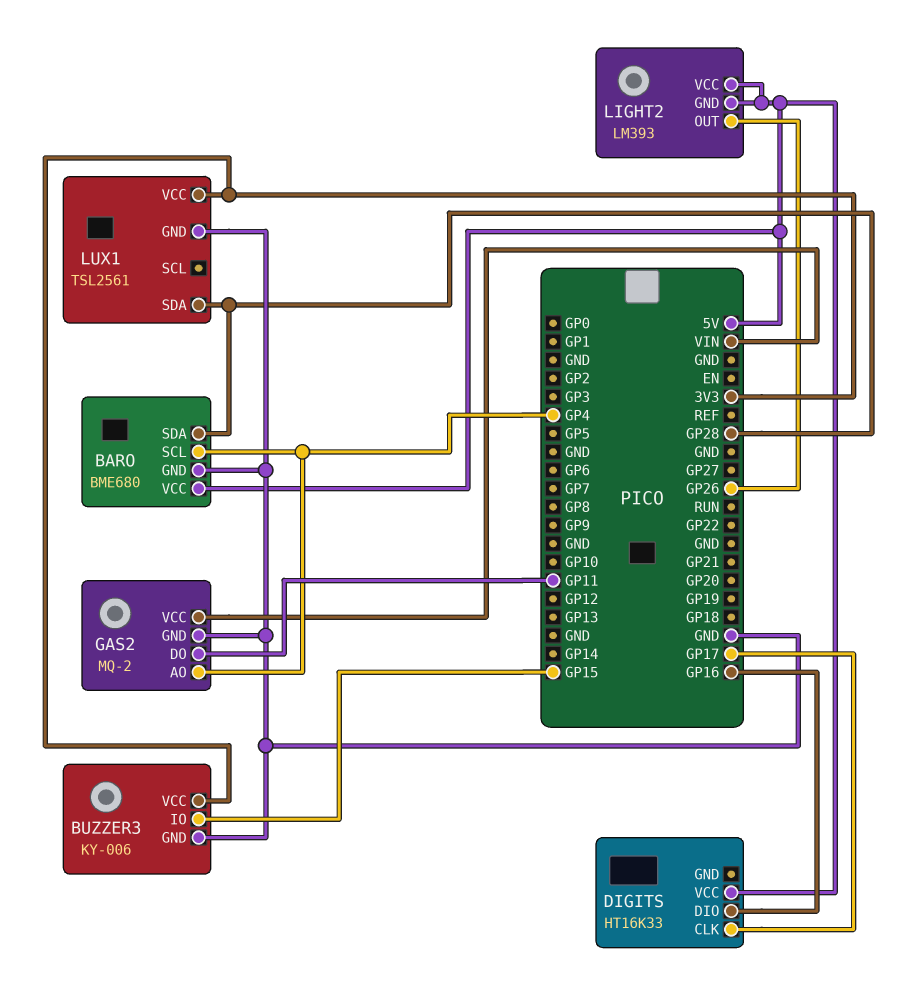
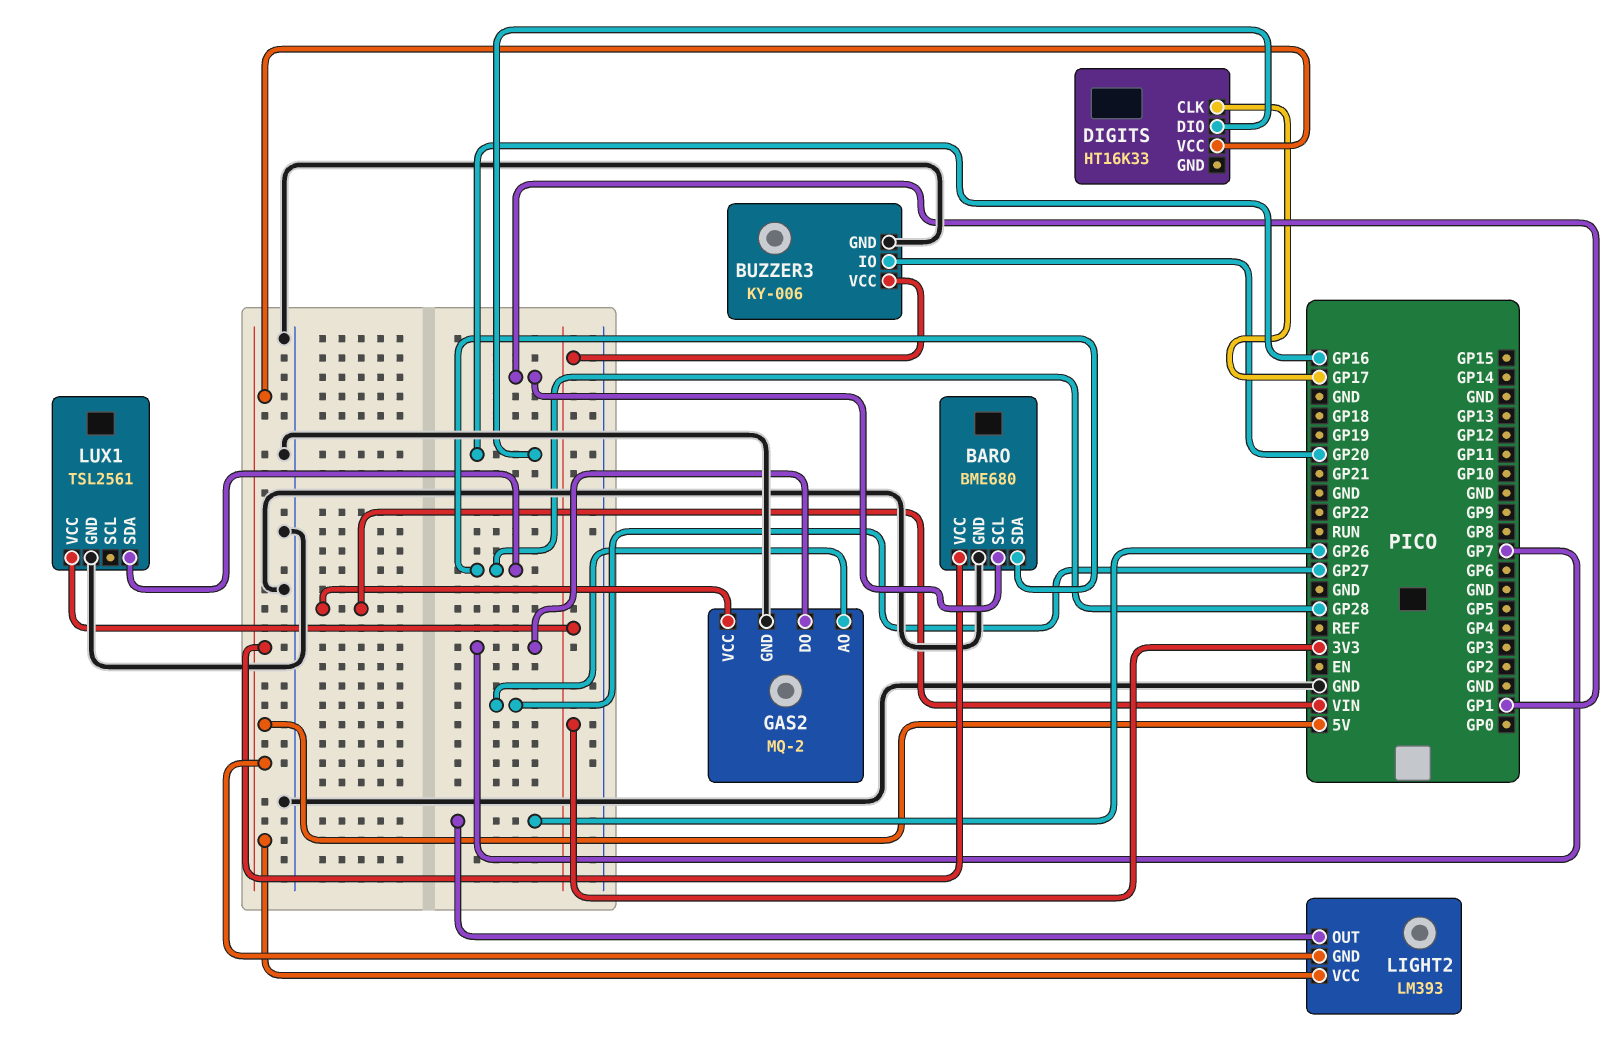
BARO pin SCL: GP4 -> GP1
BUZZER3 pin IO: GP15 -> GP20
GAS2 pin AO: GP4 -> GP27
GAS2 pin DO: GP11 -> GP7

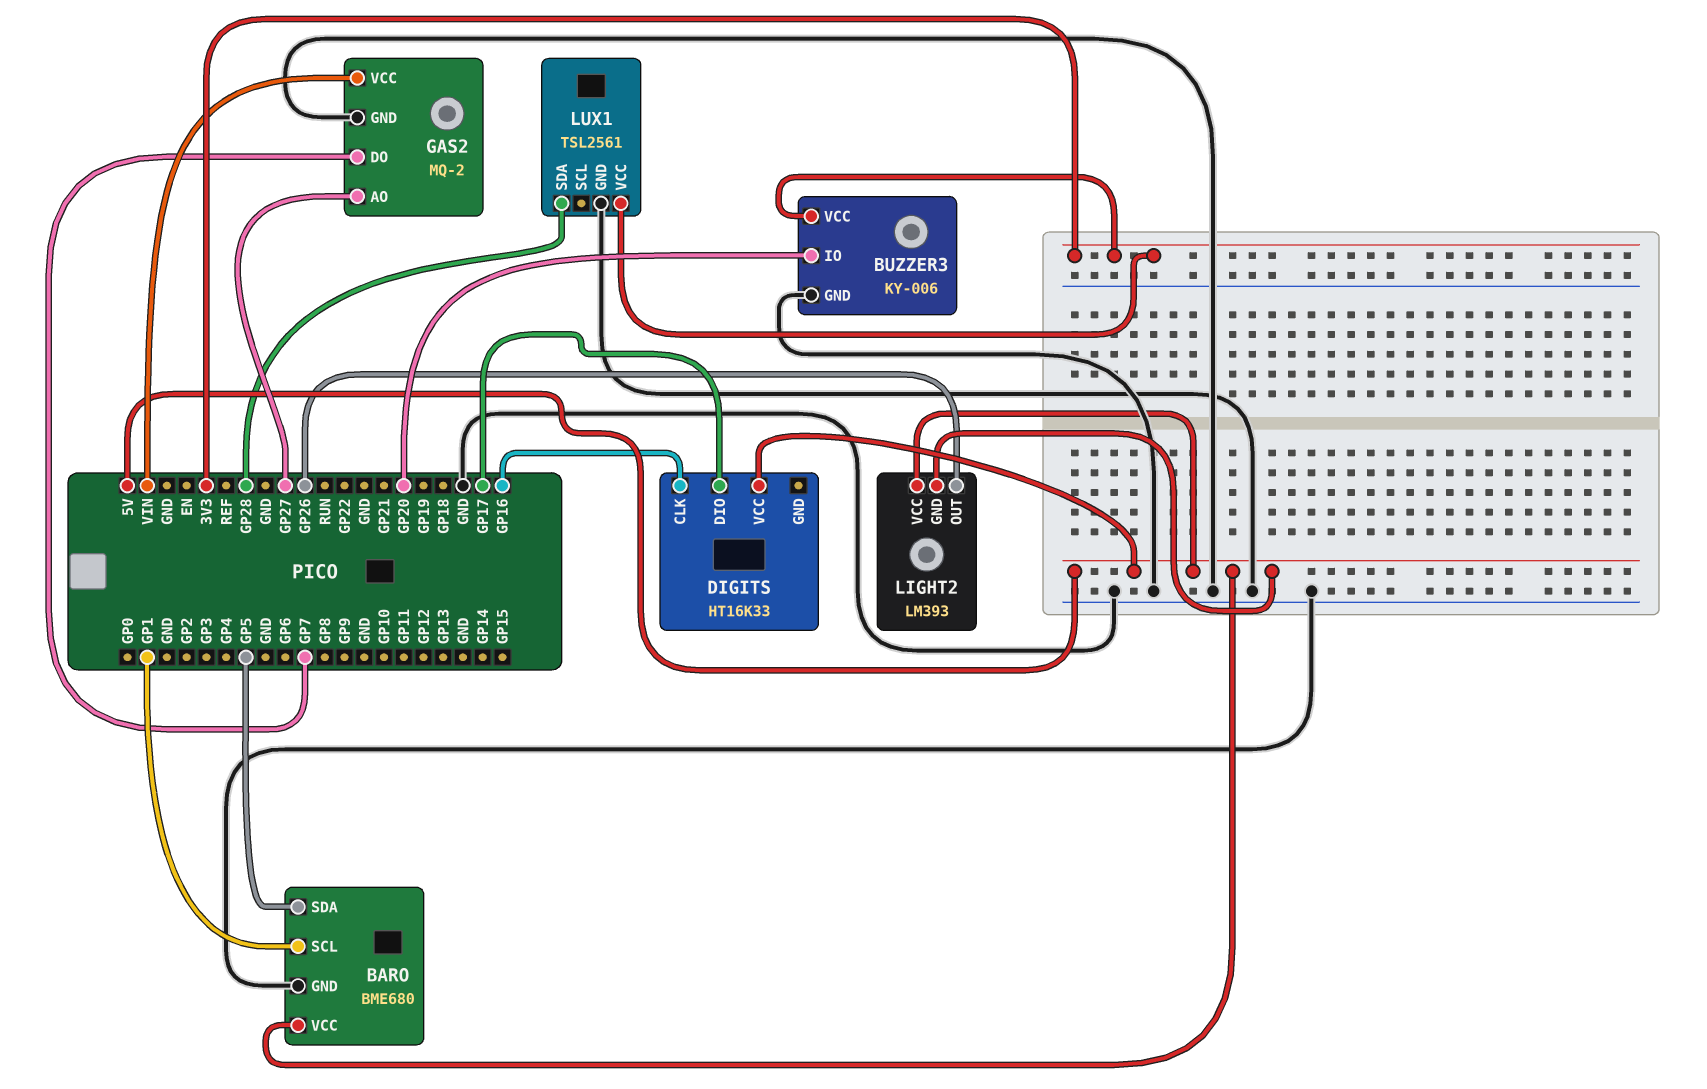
BARO pin SDA: GP28 -> GP5
DIGITS pin CLK: GP17 -> GP16
DIGITS pin DIO: GP16 -> GP17

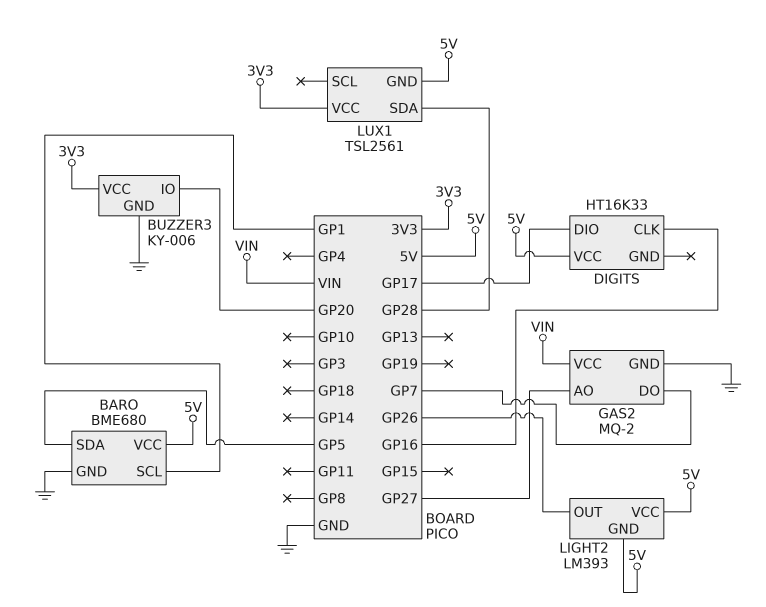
LUX1 pin GND: GND -> 5V

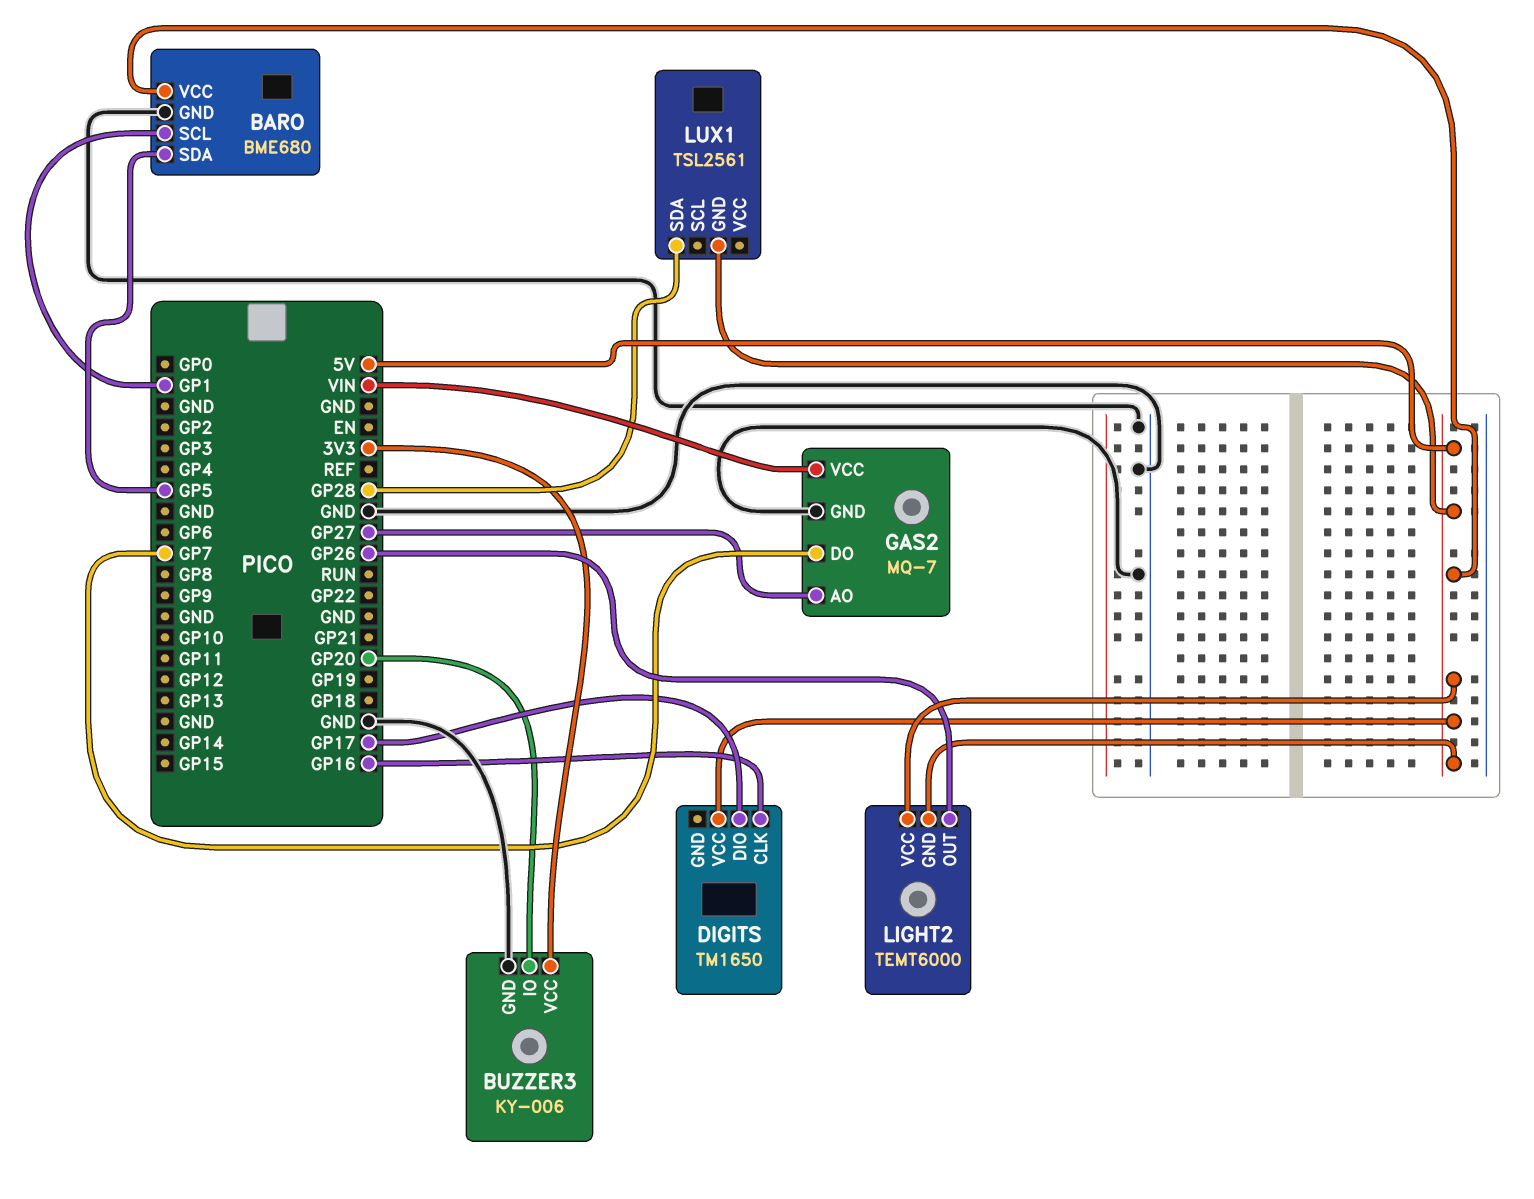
DIGITS: HT16K33 -> TM1650
GAS2: MQ-2 -> MQ-7
LIGHT2: LM393 -> TEMT6000
LUX1 pin VCC: 3V3 -> none

